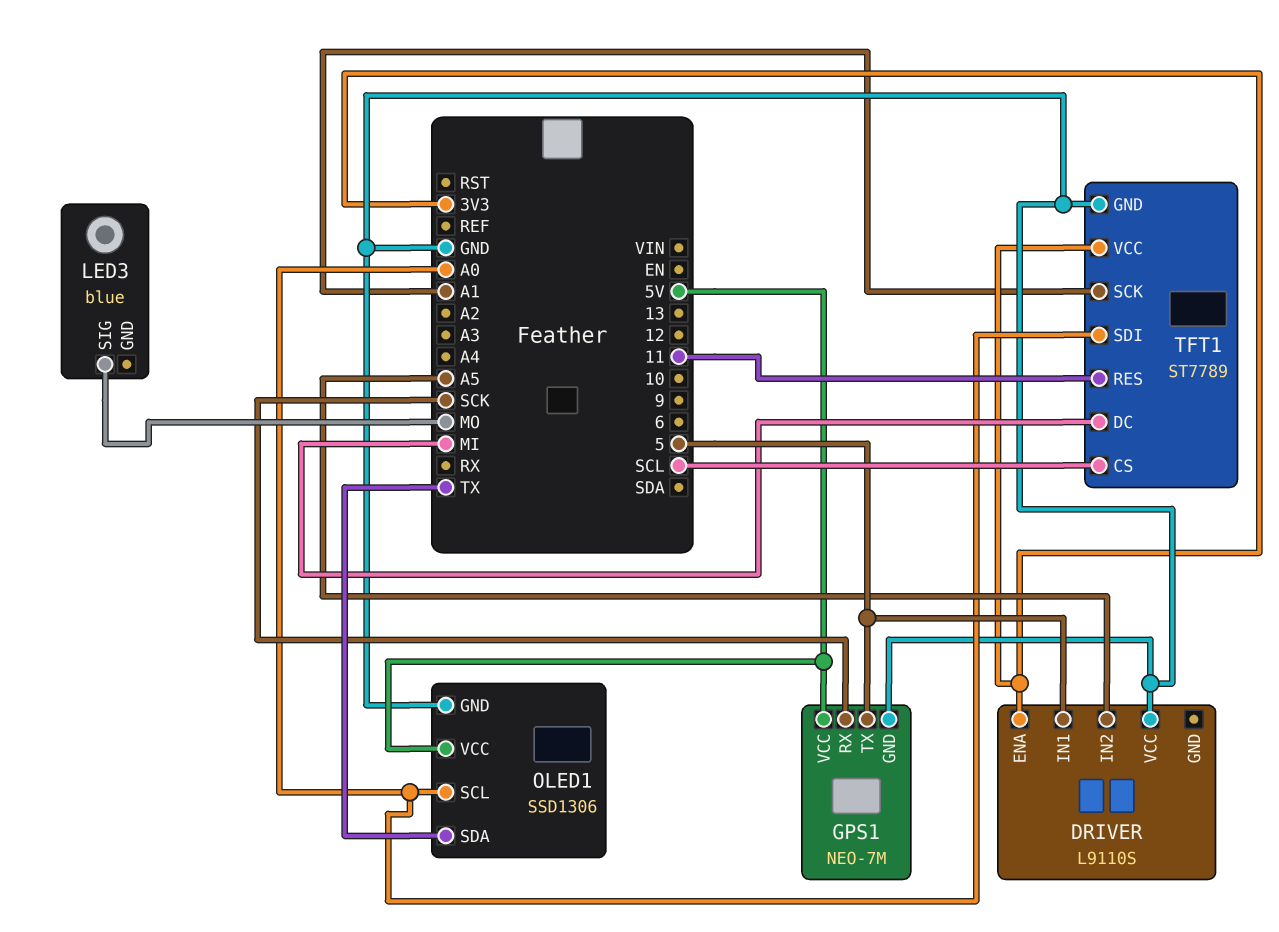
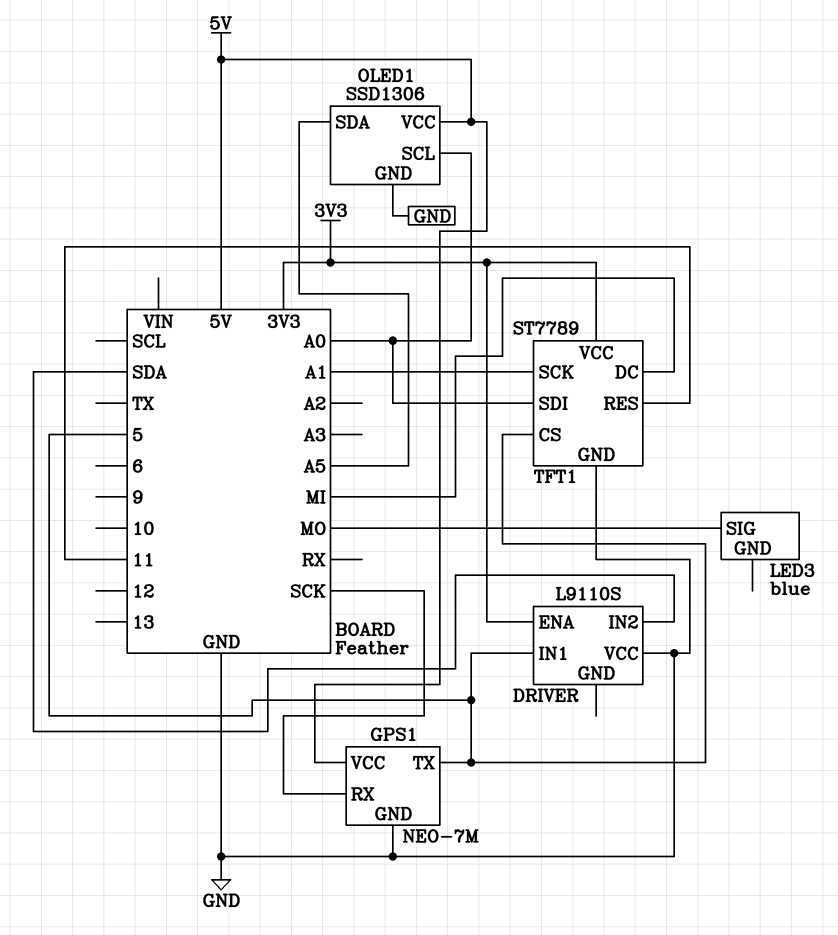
DRIVER pin IN2: A5 -> SDA
OLED1 pin SDA: TX -> A5
TFT1 pin CS: SCL -> 5

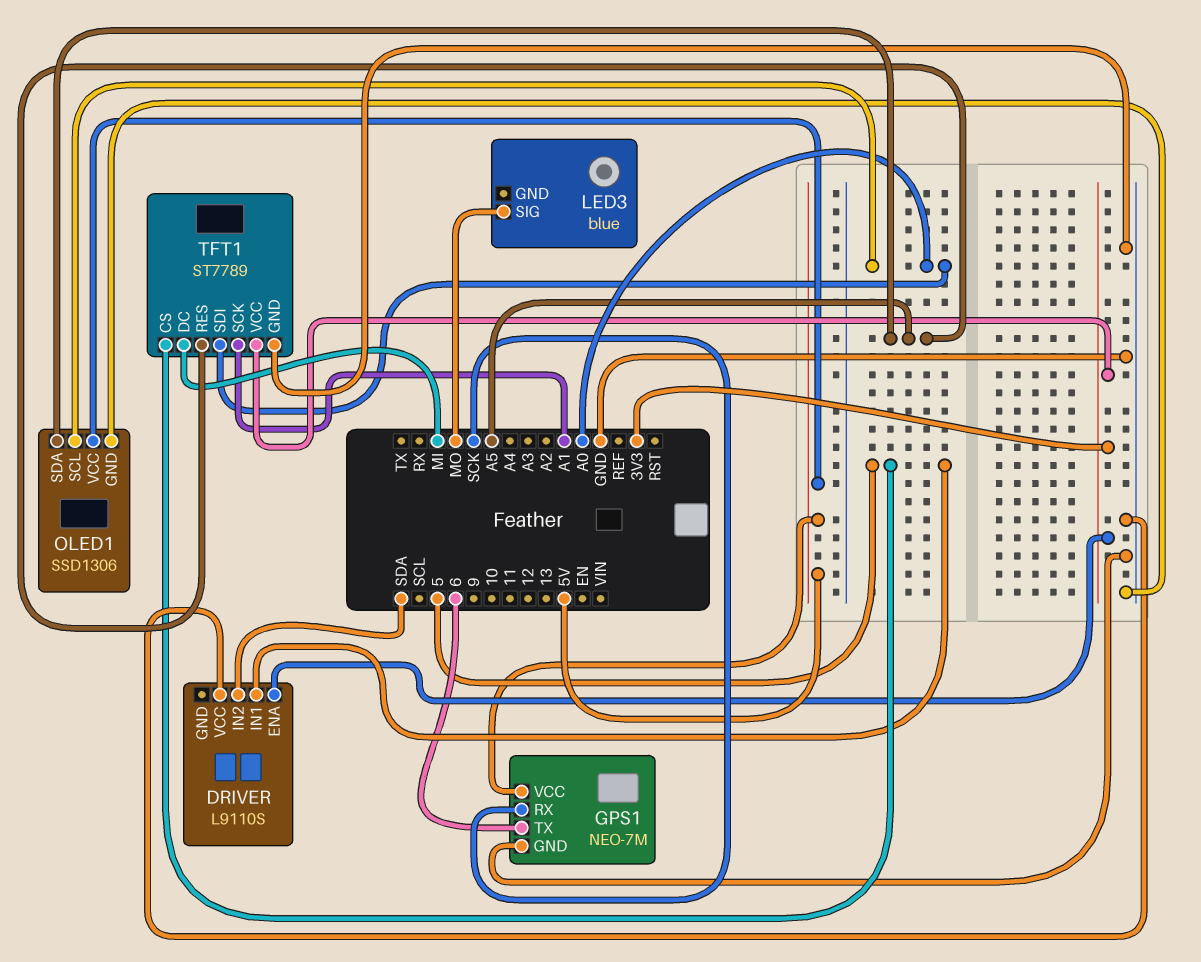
GPS1 pin TX: 5 -> 6
TFT1 pin RES: 11 -> A5

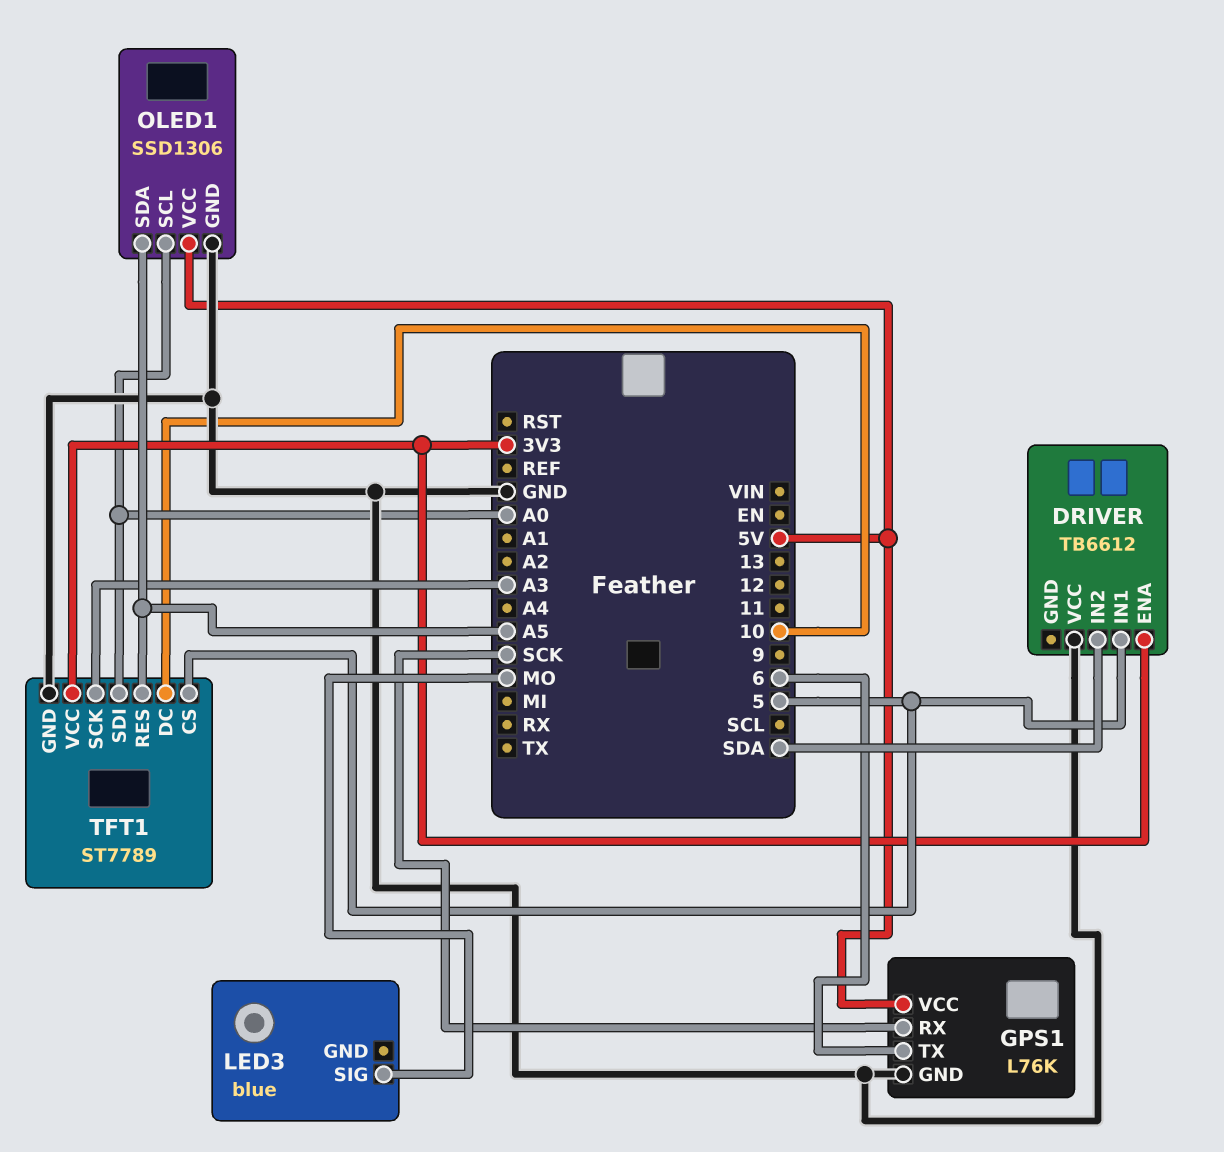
DRIVER: L9110S -> TB6612
GPS1: NEO-7M -> L76K
TFT1 pin DC: MI -> 10
TFT1 pin SCK: A1 -> A3

